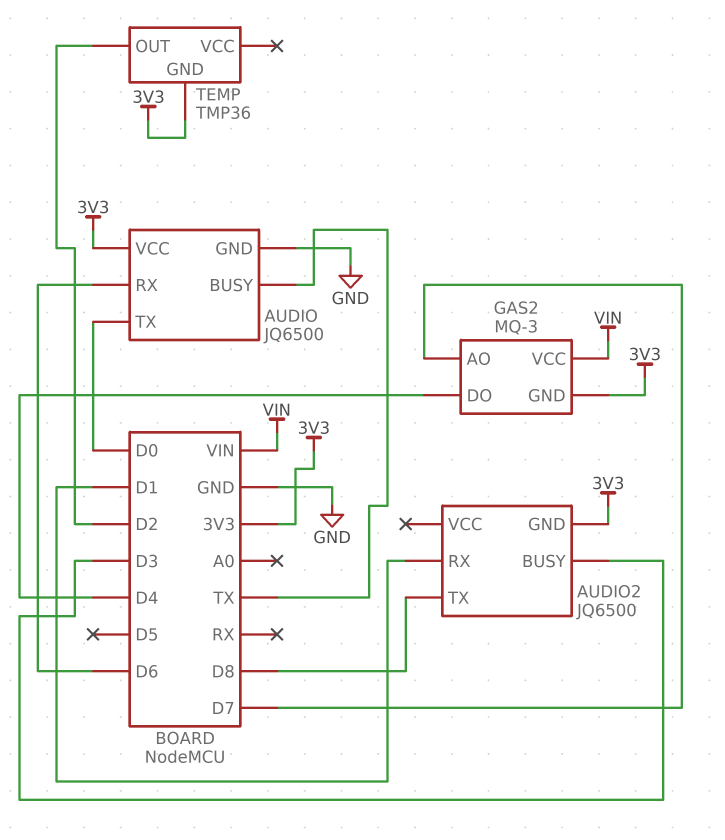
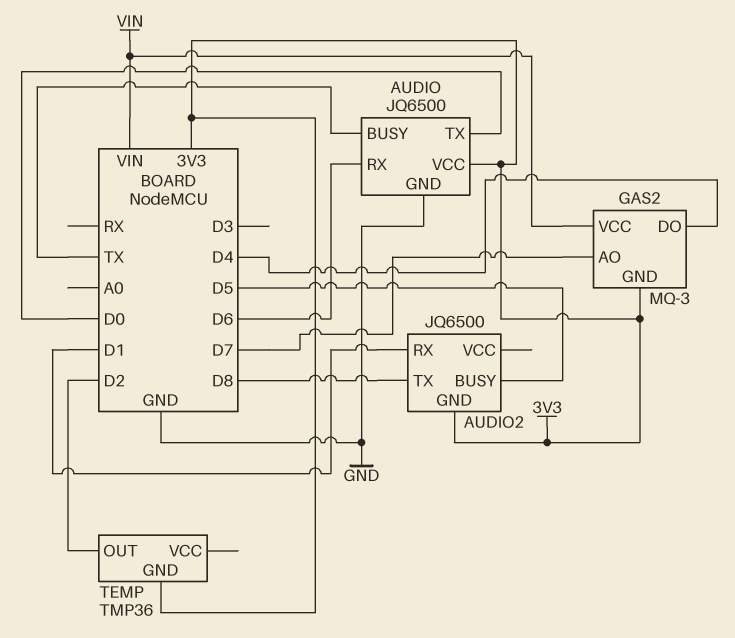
AUDIO2 pin BUSY: D3 -> D5

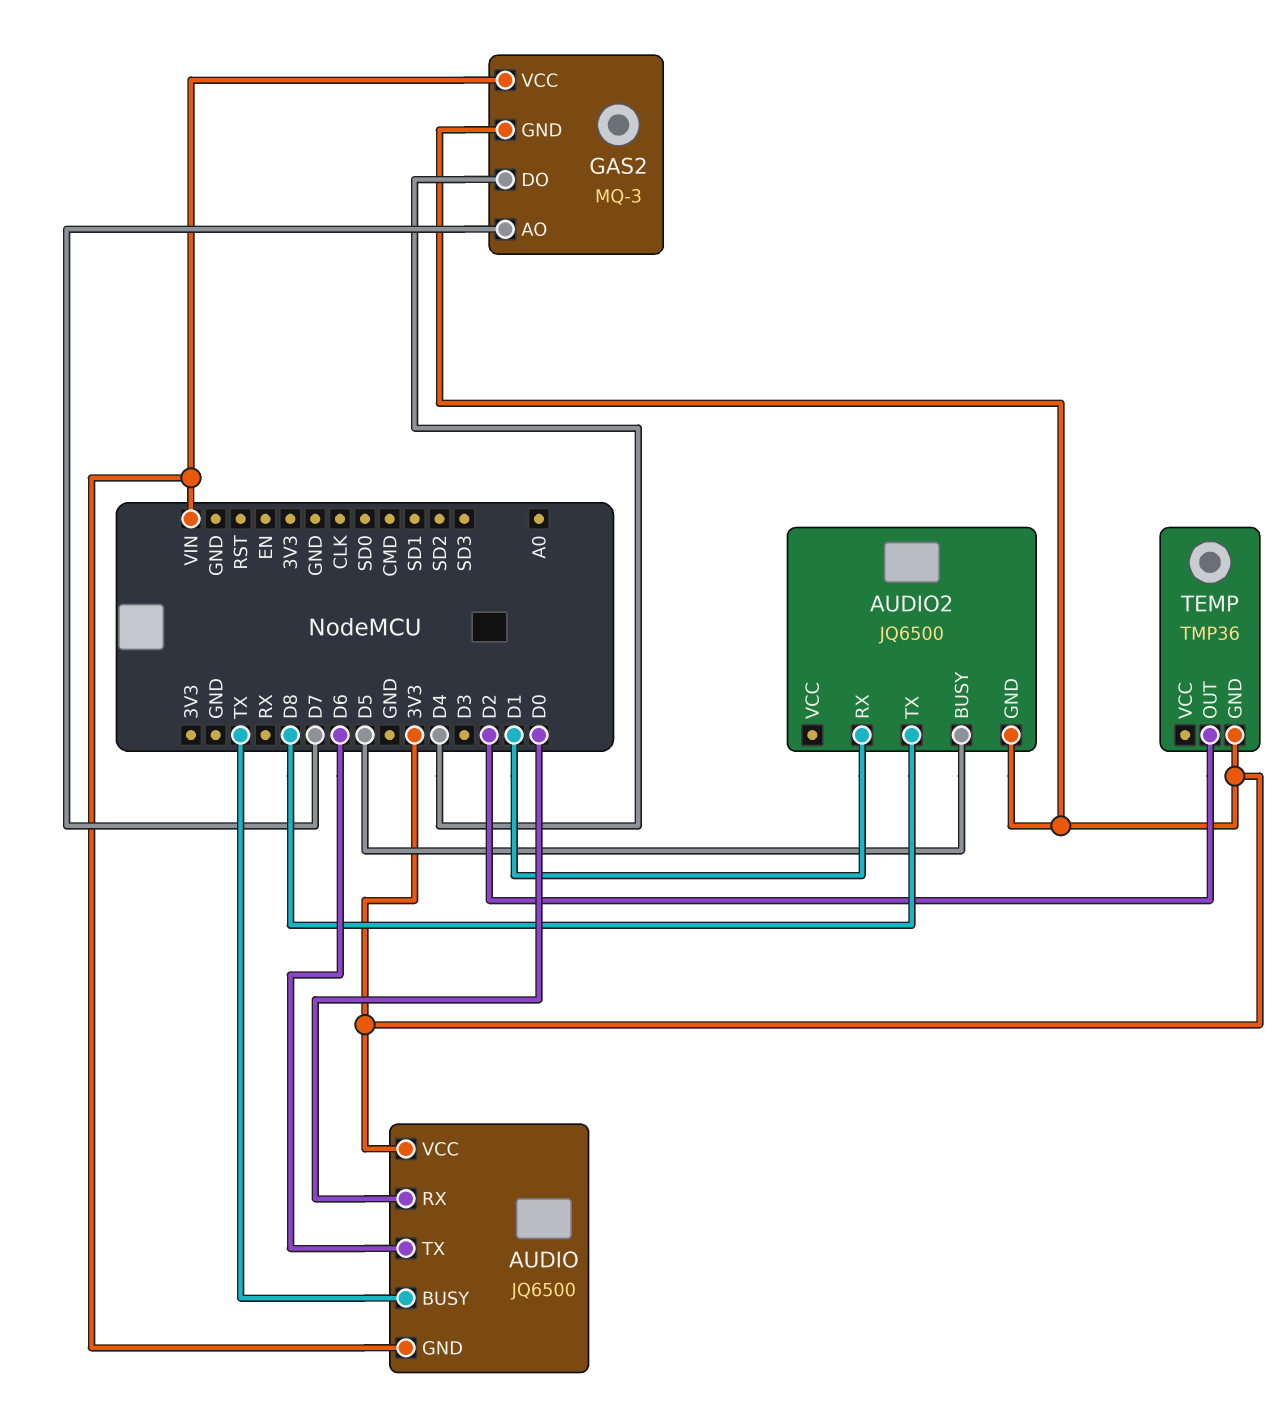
AUDIO pin GND: GND -> VIN
AUDIO pin RX: D6 -> D0
AUDIO pin TX: D0 -> D6

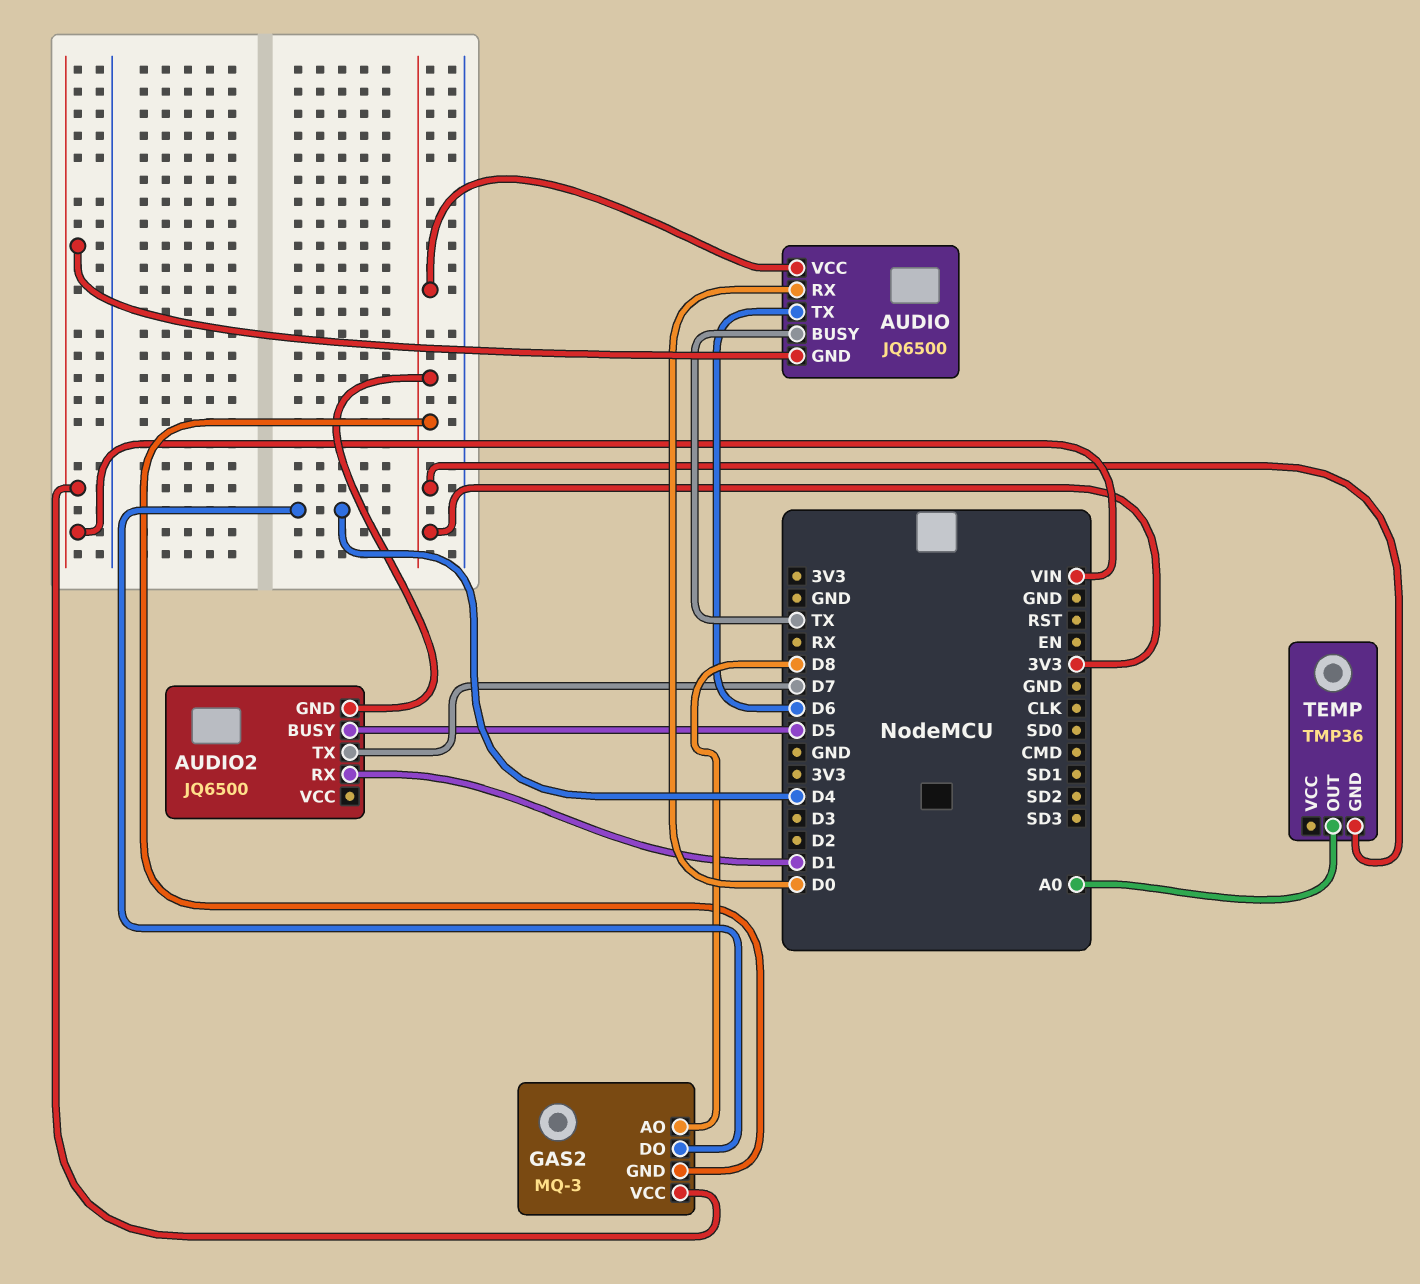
AUDIO2 pin TX: D8 -> D7
GAS2 pin AO: D7 -> D8
TEMP pin OUT: D2 -> A0

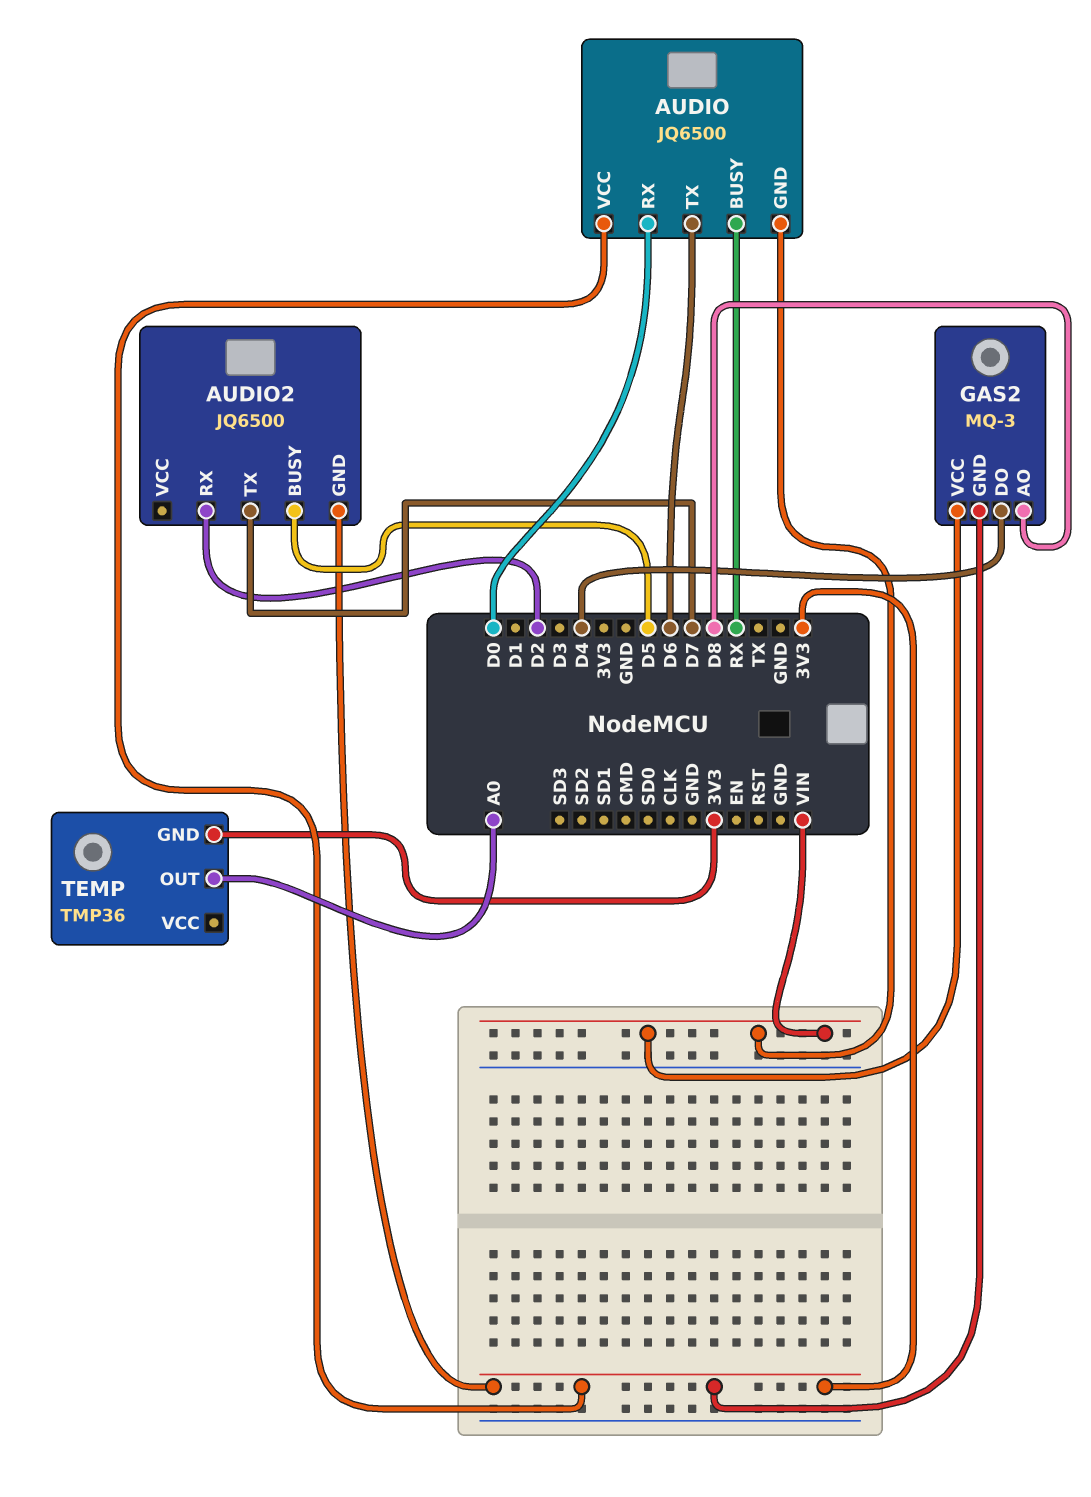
AUDIO pin BUSY: TX -> RX
AUDIO2 pin RX: D1 -> D2

